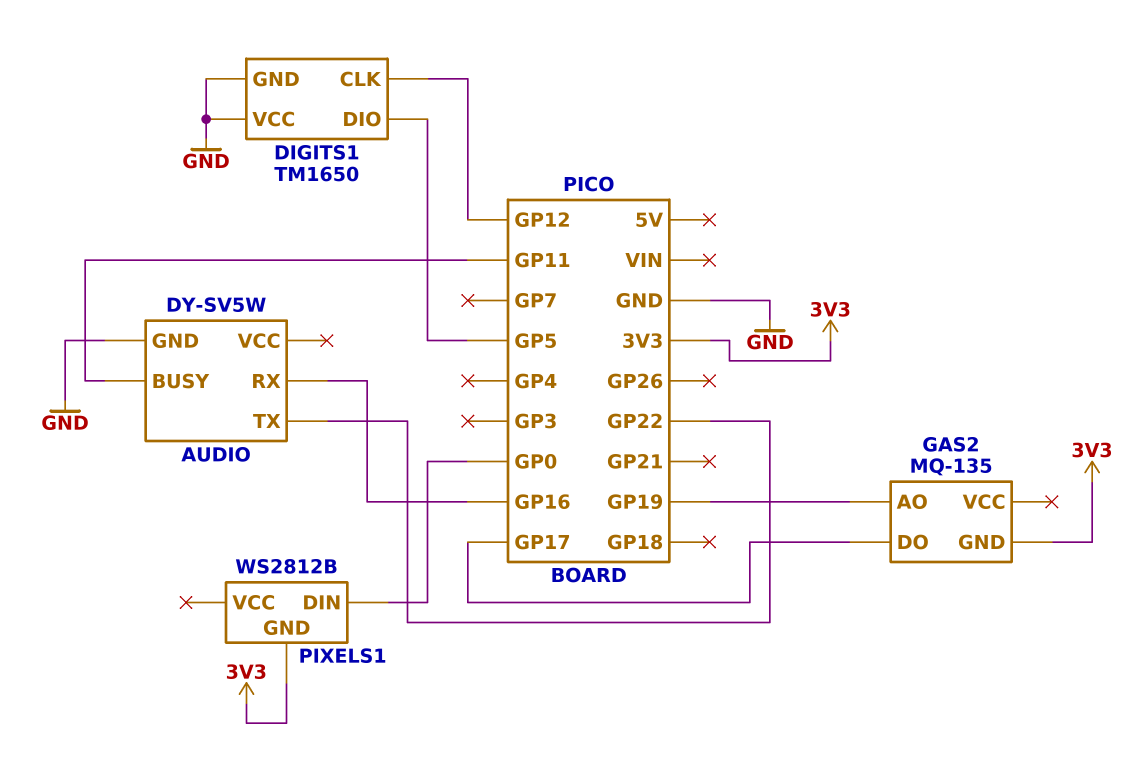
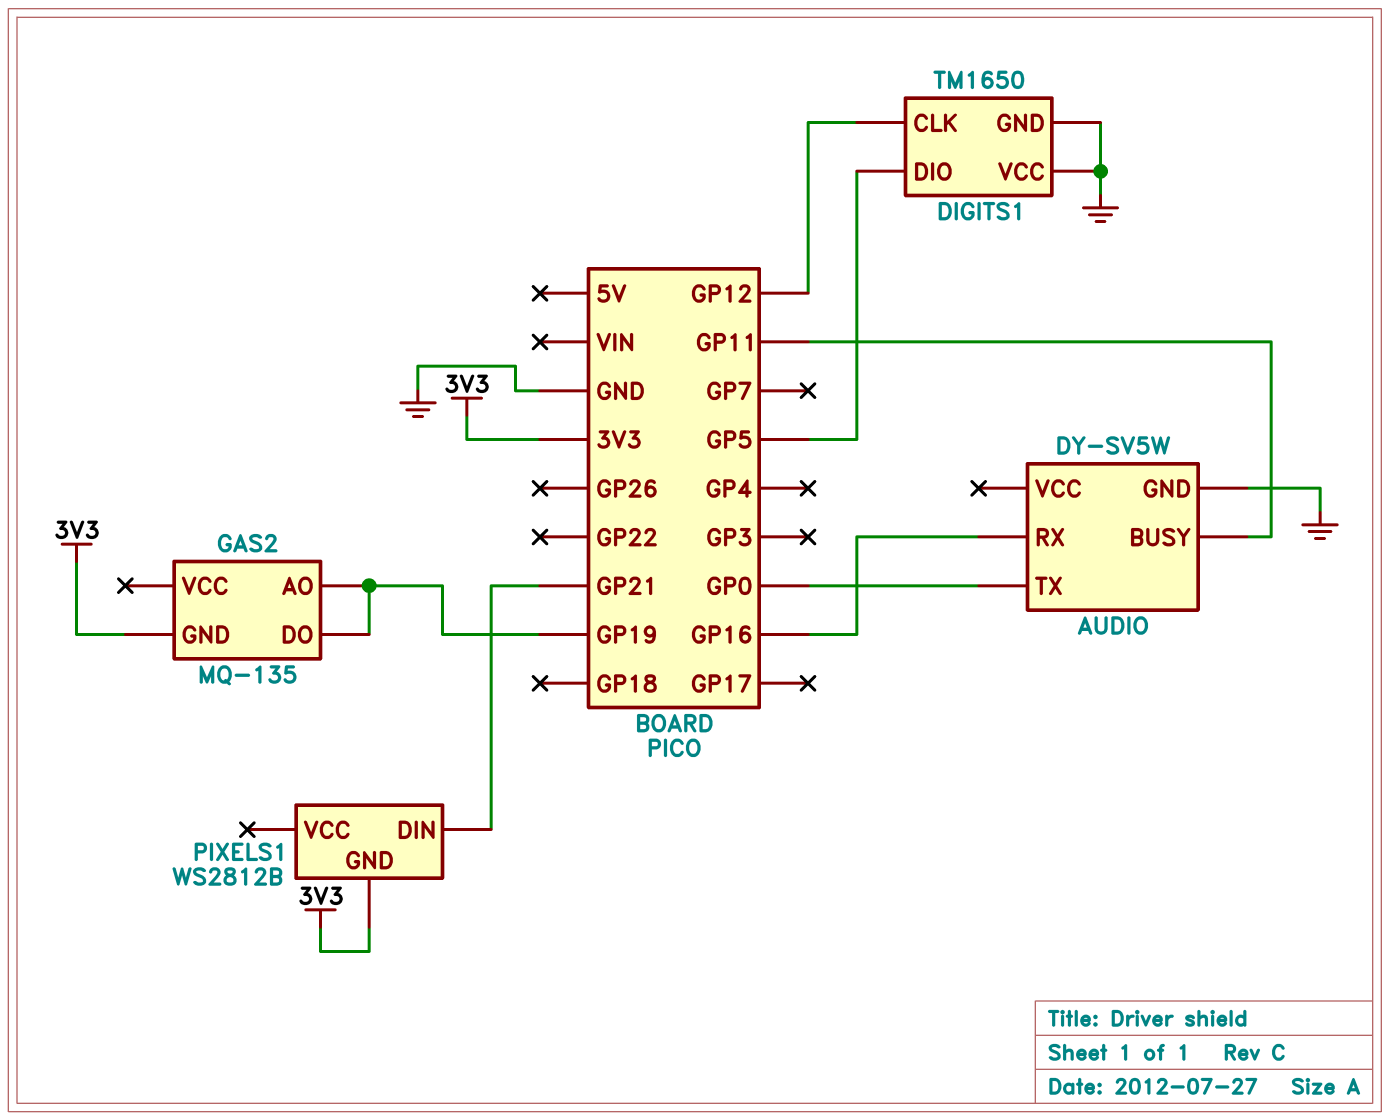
AUDIO pin TX: GP22 -> GP0
GAS2 pin DO: GP17 -> GP19
PIXELS1 pin DIN: GP0 -> GP21

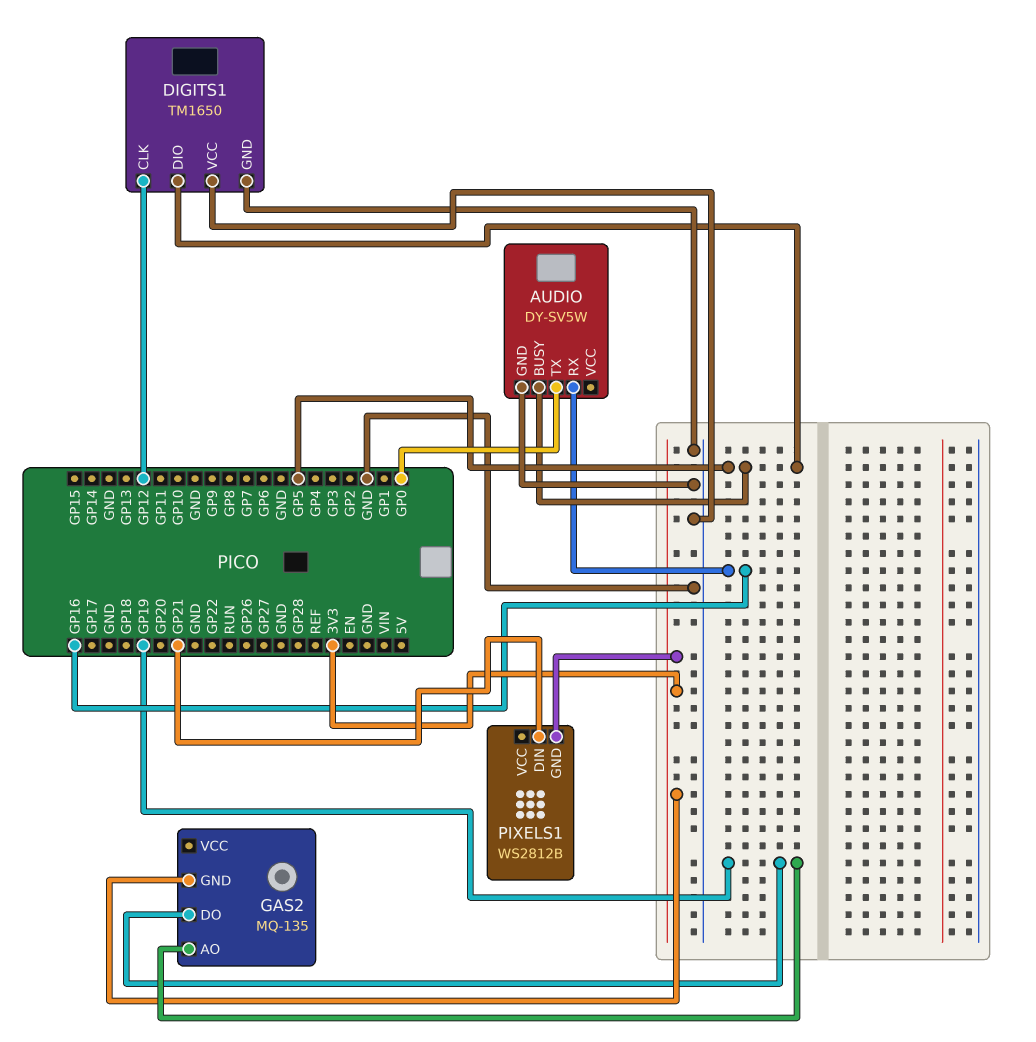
AUDIO pin BUSY: GP11 -> GP5

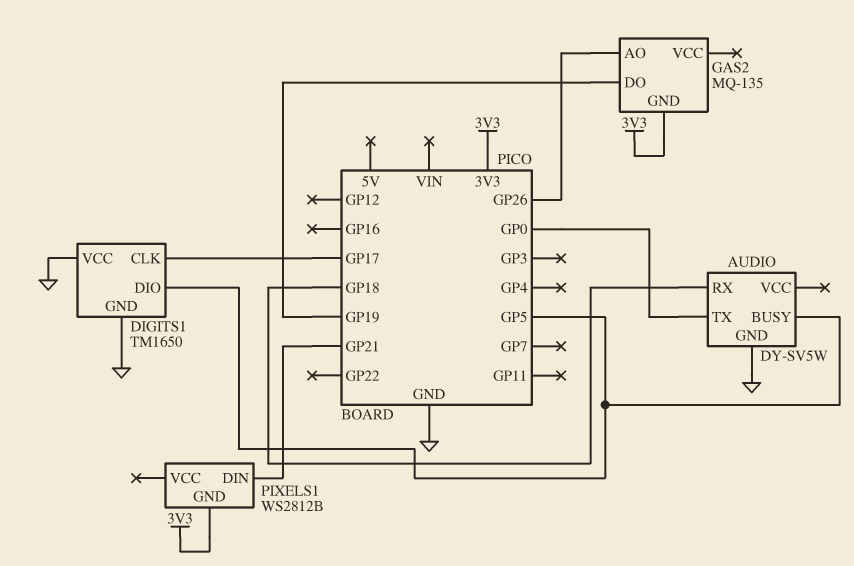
AUDIO pin RX: GP16 -> GP18
DIGITS1 pin CLK: GP12 -> GP17
GAS2 pin AO: GP19 -> GP26

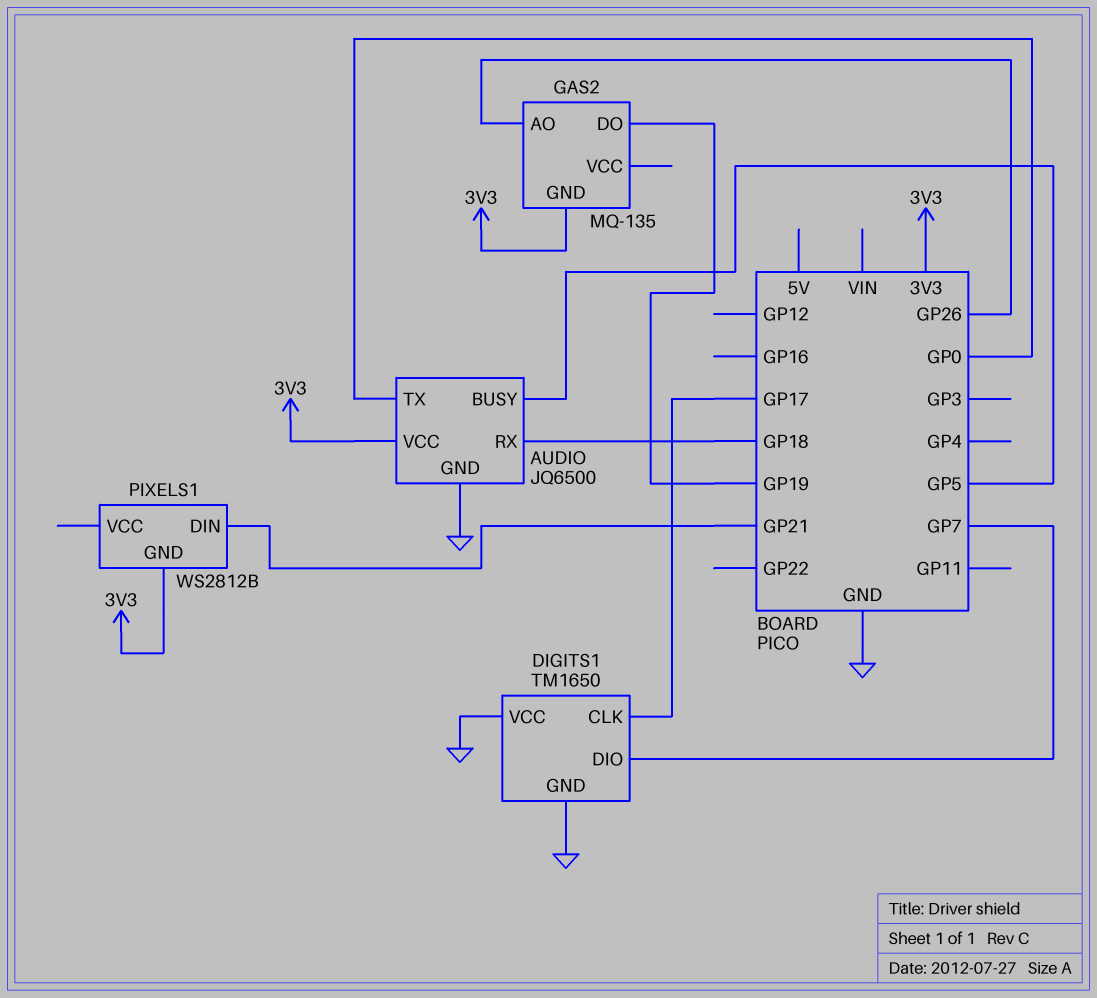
AUDIO: DY-SV5W -> JQ6500
AUDIO pin VCC: none -> 3V3
DIGITS1 pin DIO: GP5 -> GP7

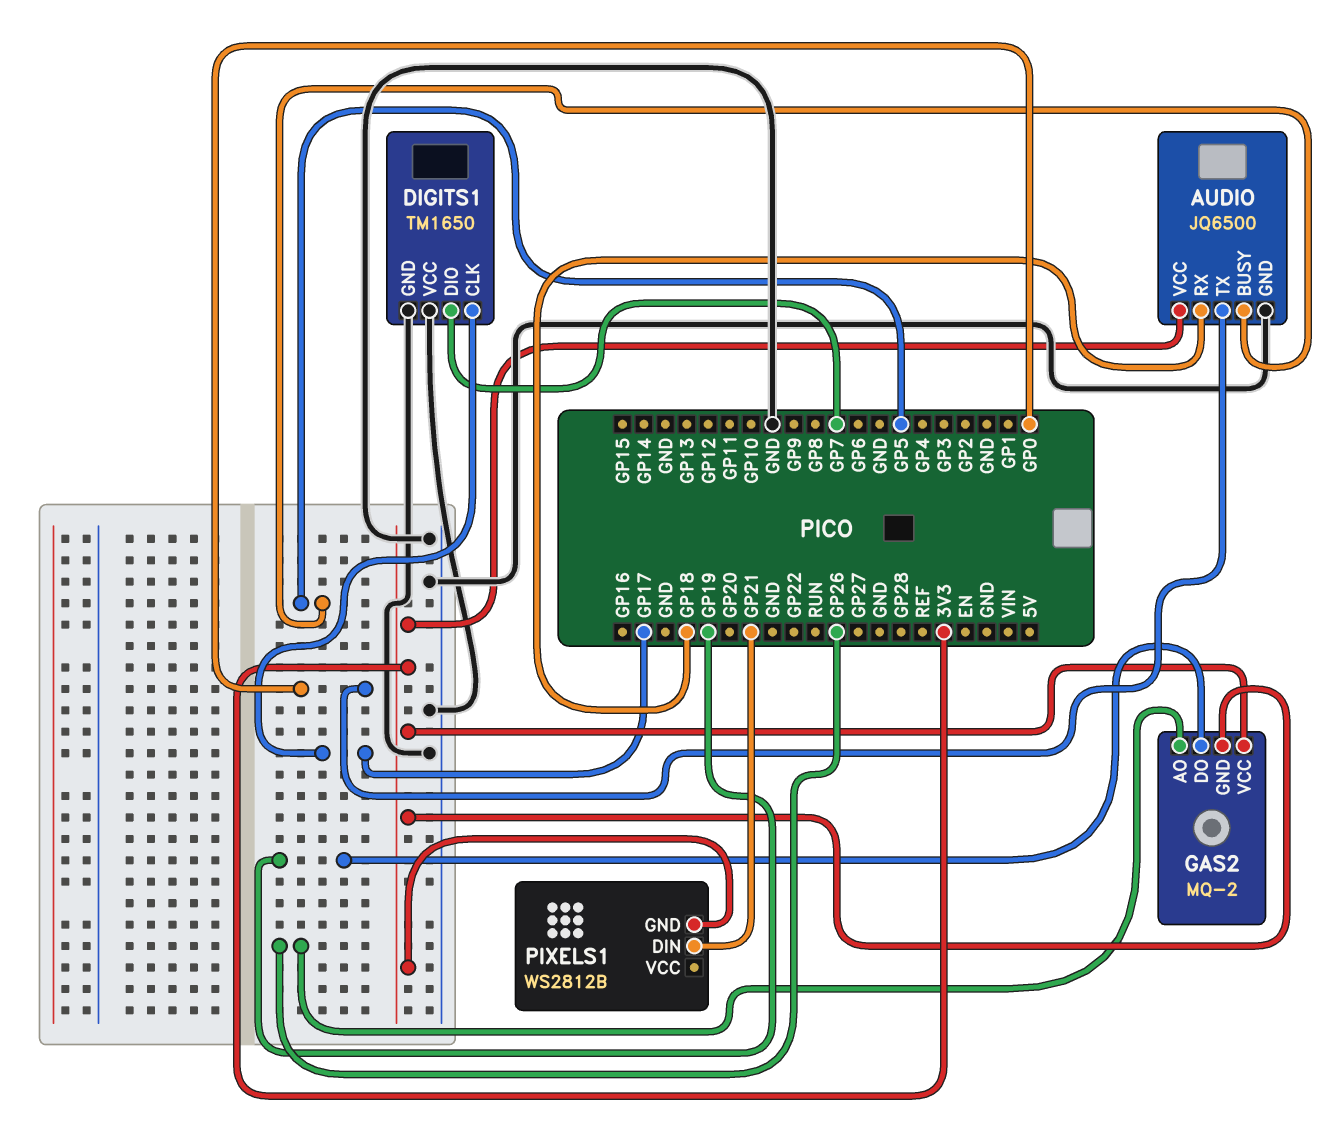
GAS2: MQ-135 -> MQ-2
GAS2 pin VCC: none -> 3V3

